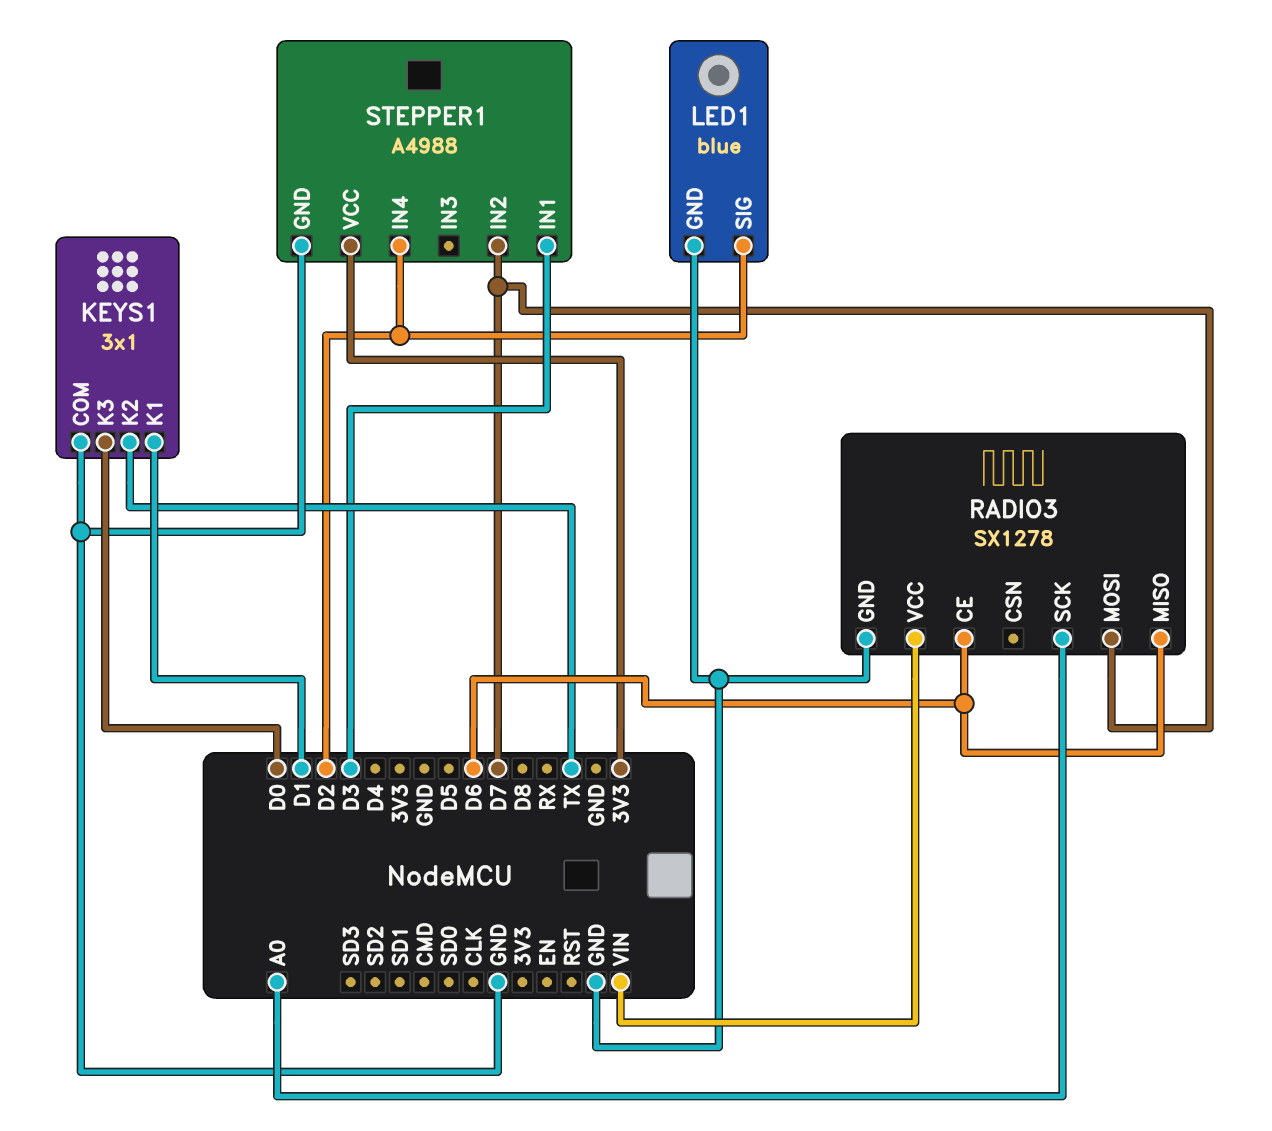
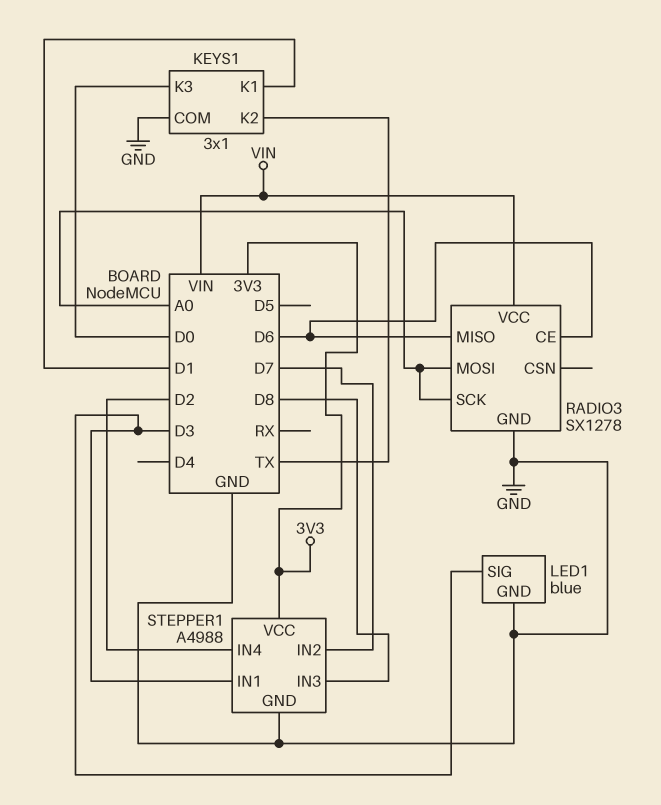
LED1 pin SIG: D2 -> D3
RADIO3 pin MOSI: D7 -> A0
STEPPER1 pin IN3: none -> D8

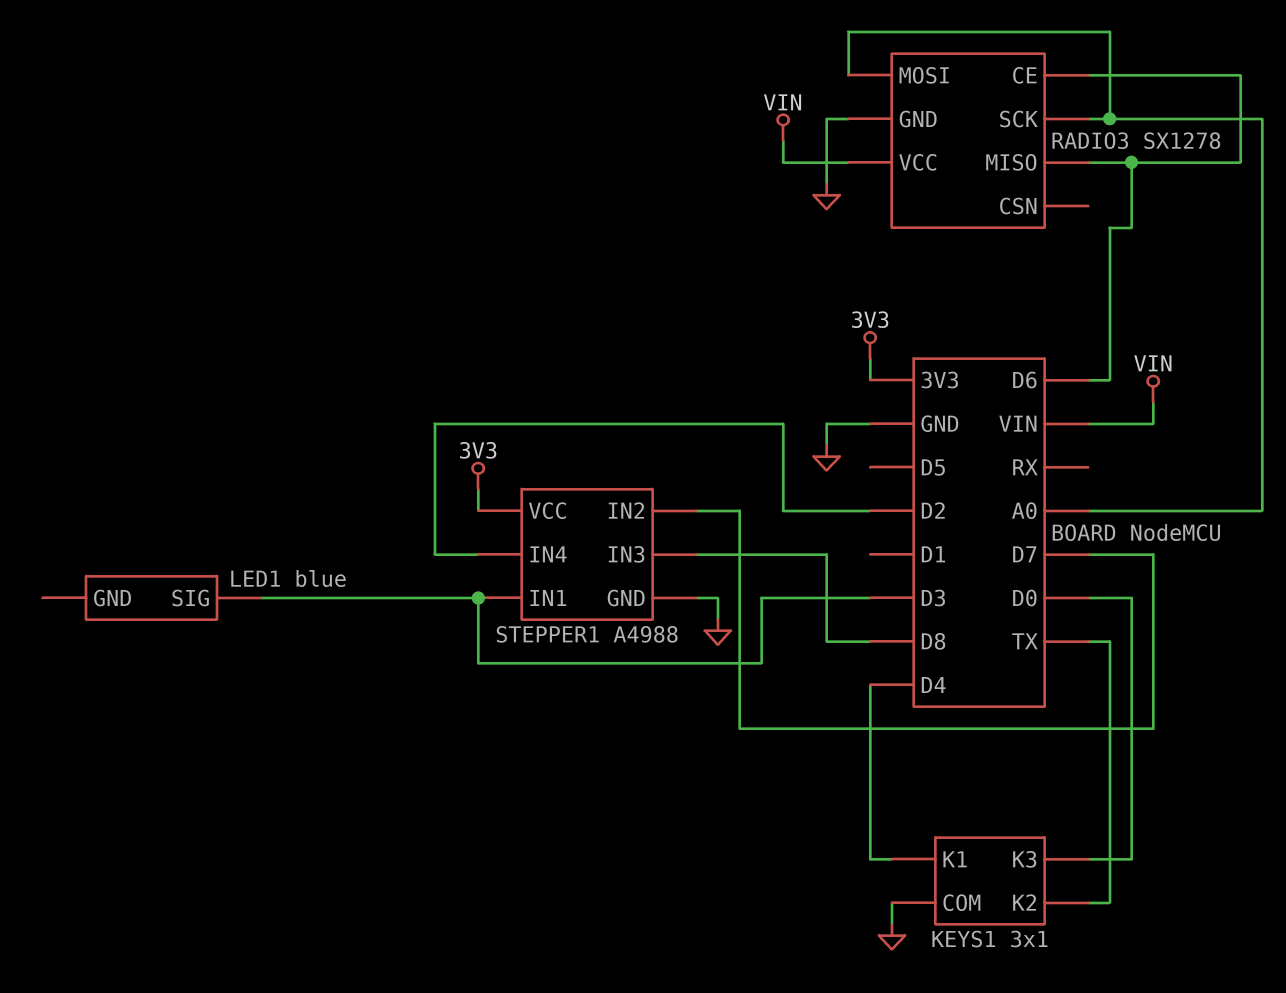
KEYS1 pin K1: D1 -> D4
LED1 pin GND: GND -> none

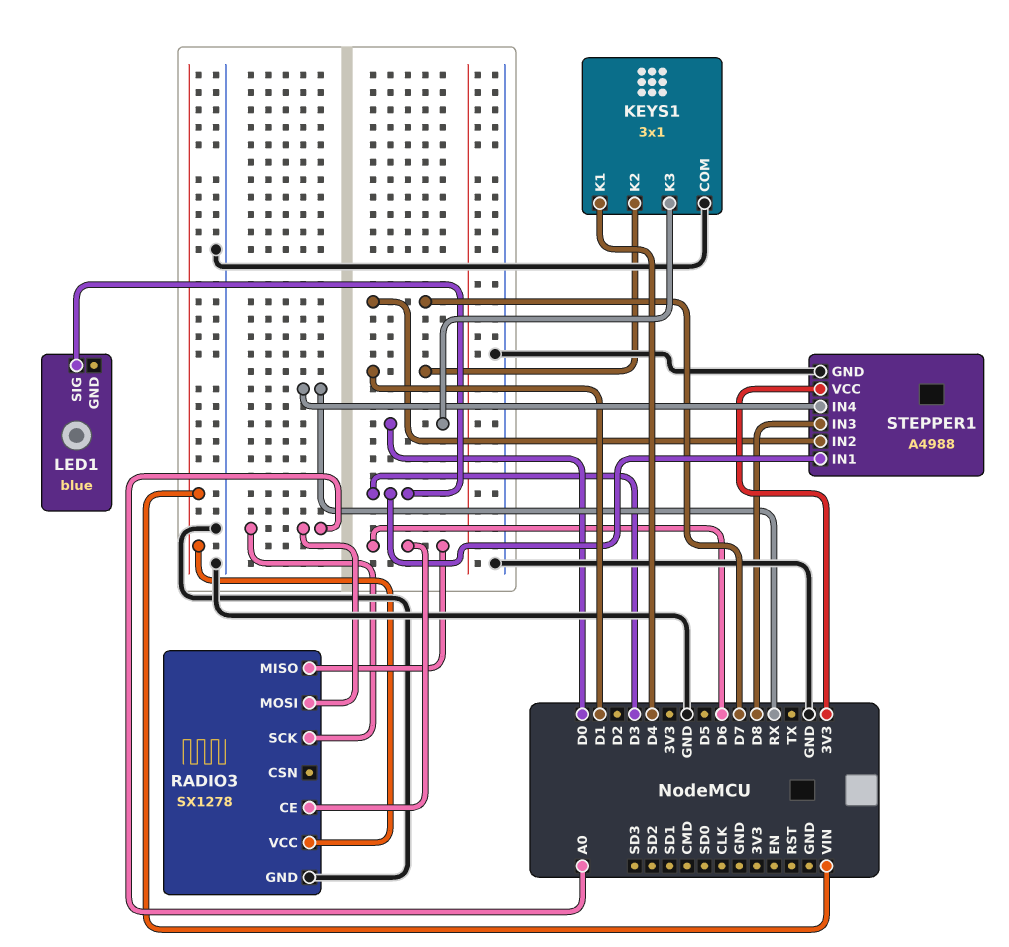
KEYS1 pin K2: TX -> D1
STEPPER1 pin IN4: D2 -> RX

